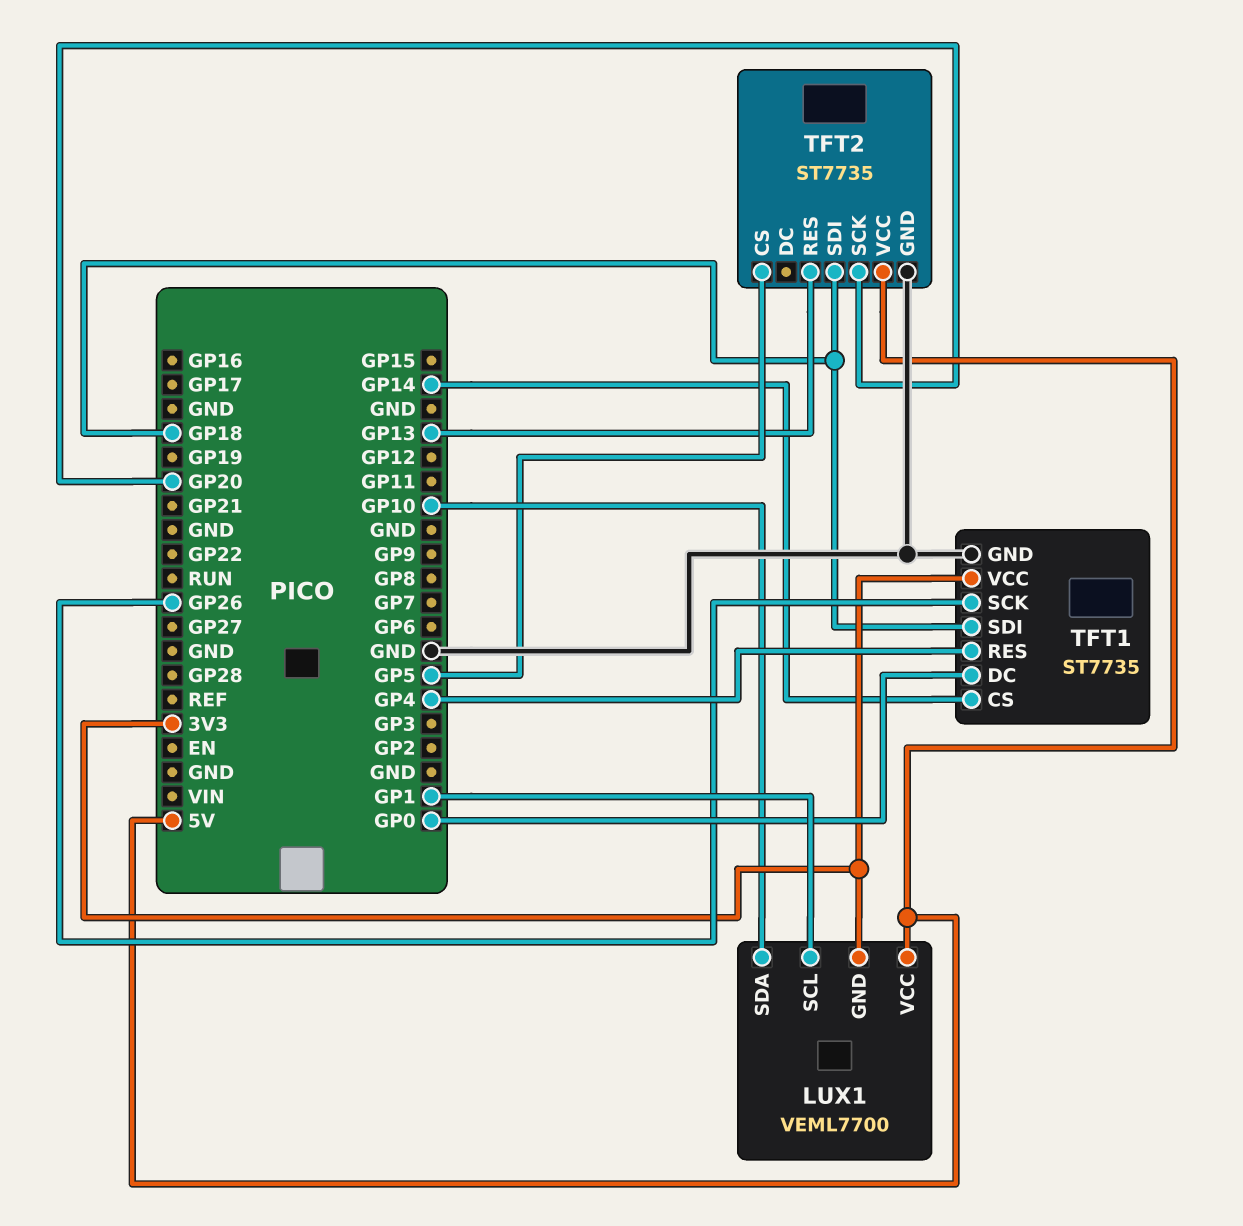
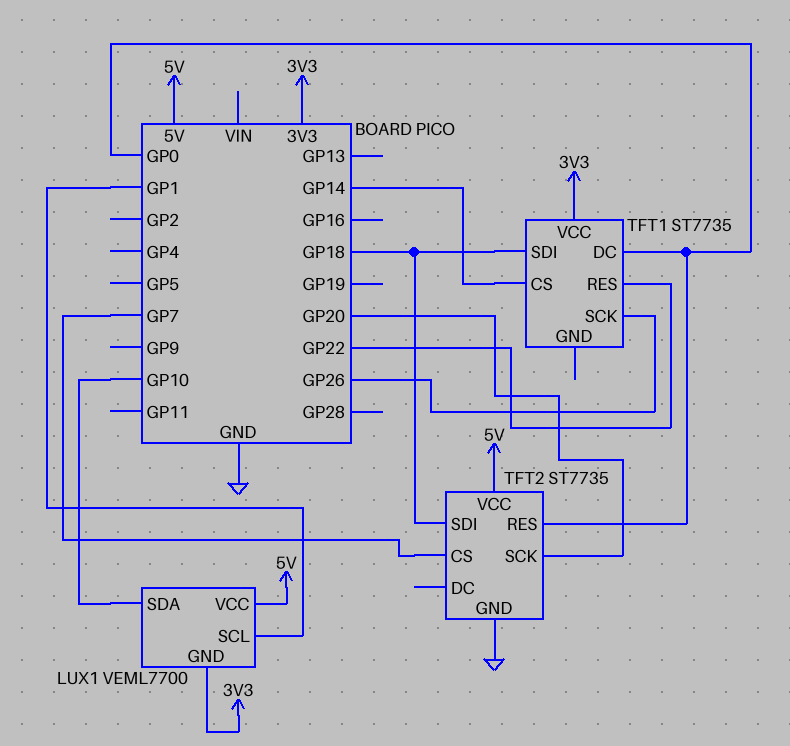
TFT1 pin GND: GND -> none
TFT1 pin RES: GP4 -> GP22
TFT2 pin CS: GP5 -> GP7
TFT2 pin RES: GP13 -> GP0

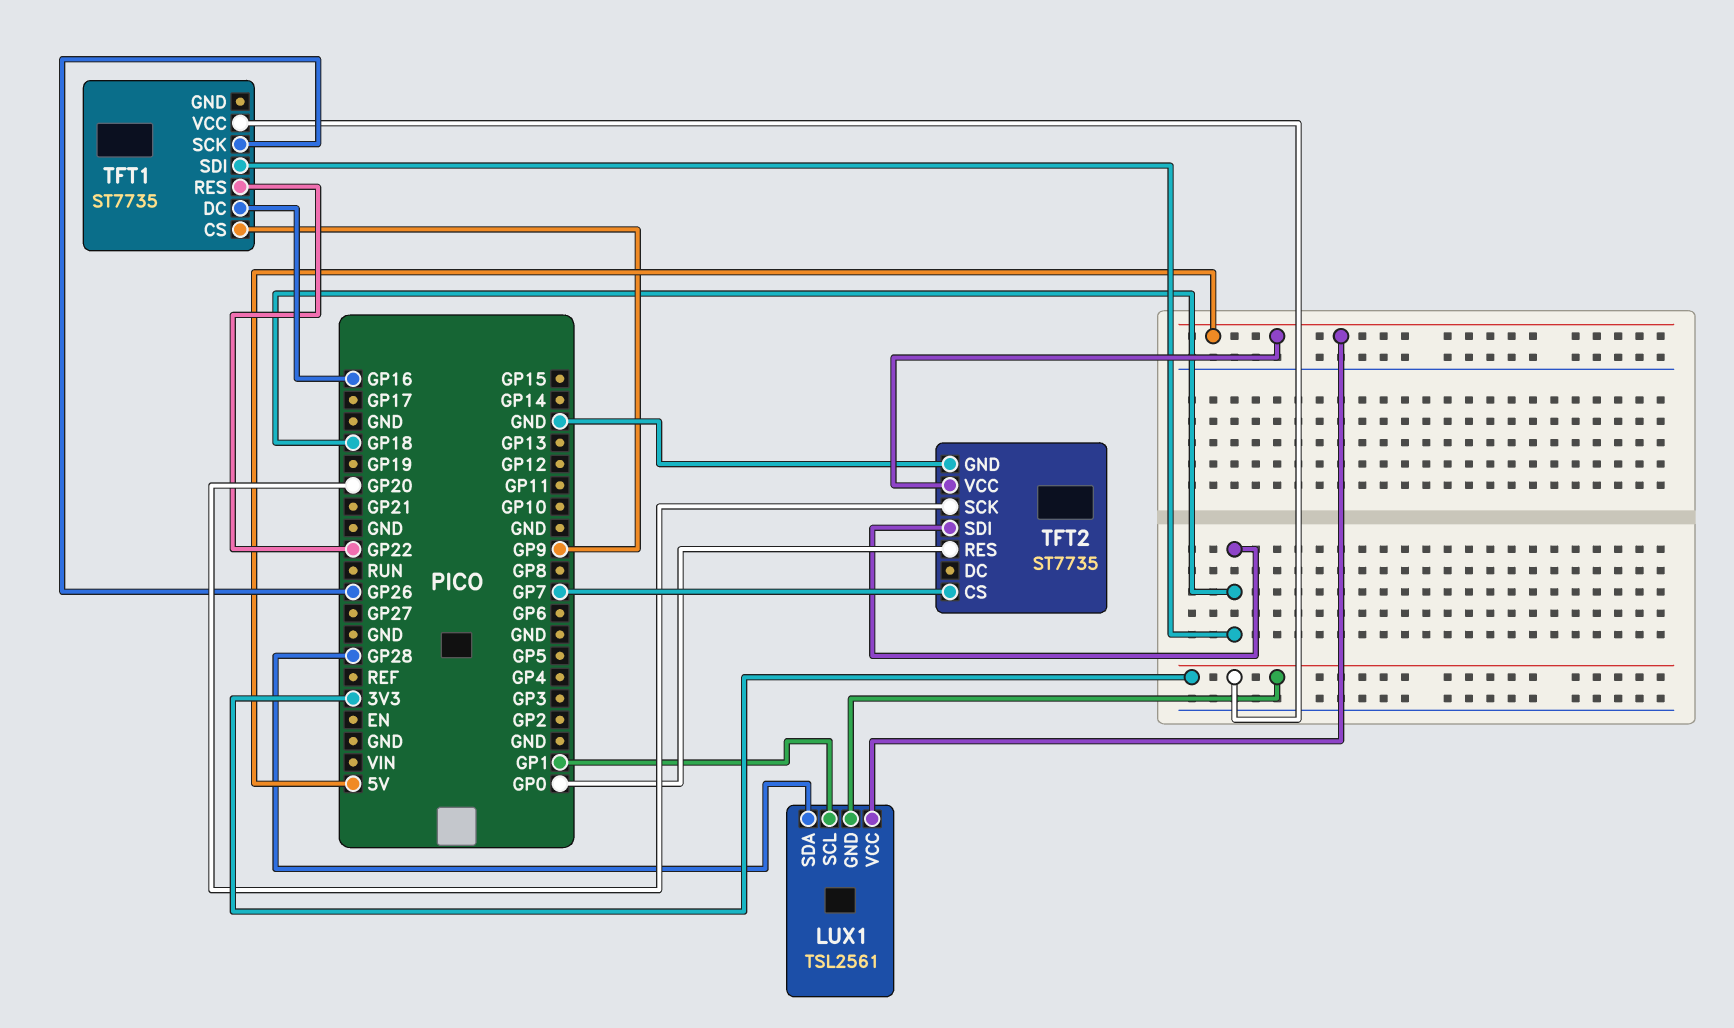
LUX1: VEML7700 -> TSL2561
LUX1 pin SDA: GP10 -> GP28
TFT1 pin CS: GP14 -> GP9
TFT1 pin DC: GP0 -> GP16

